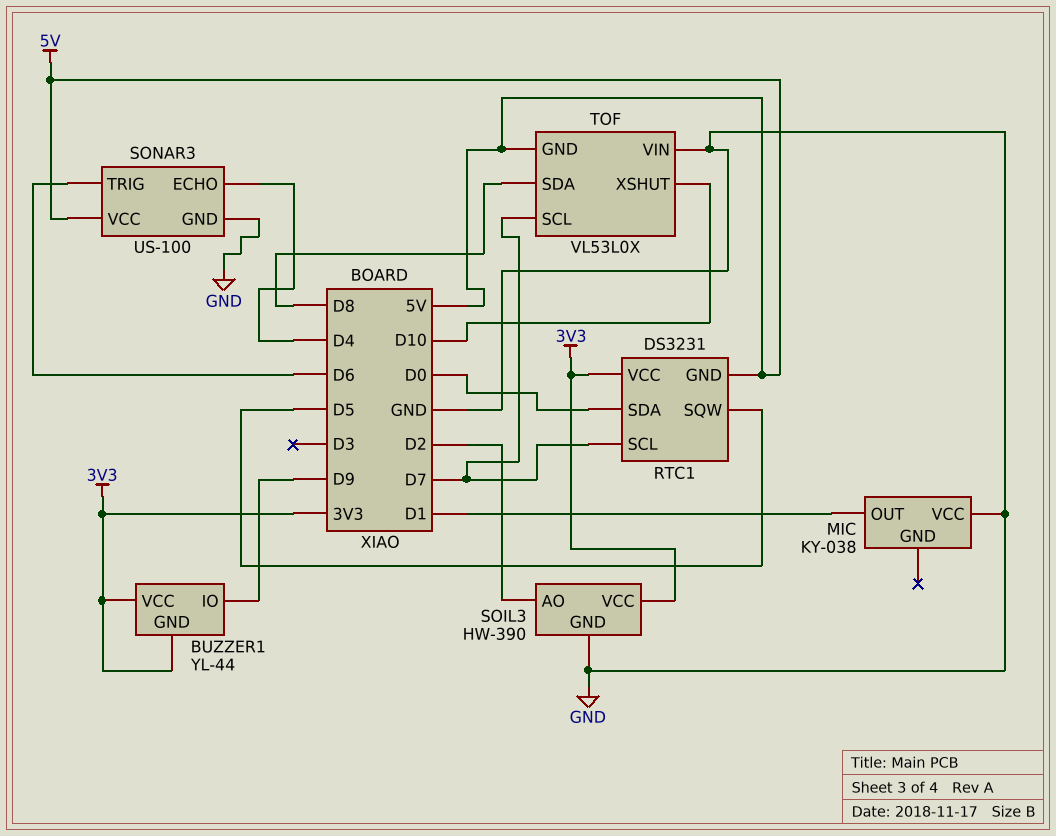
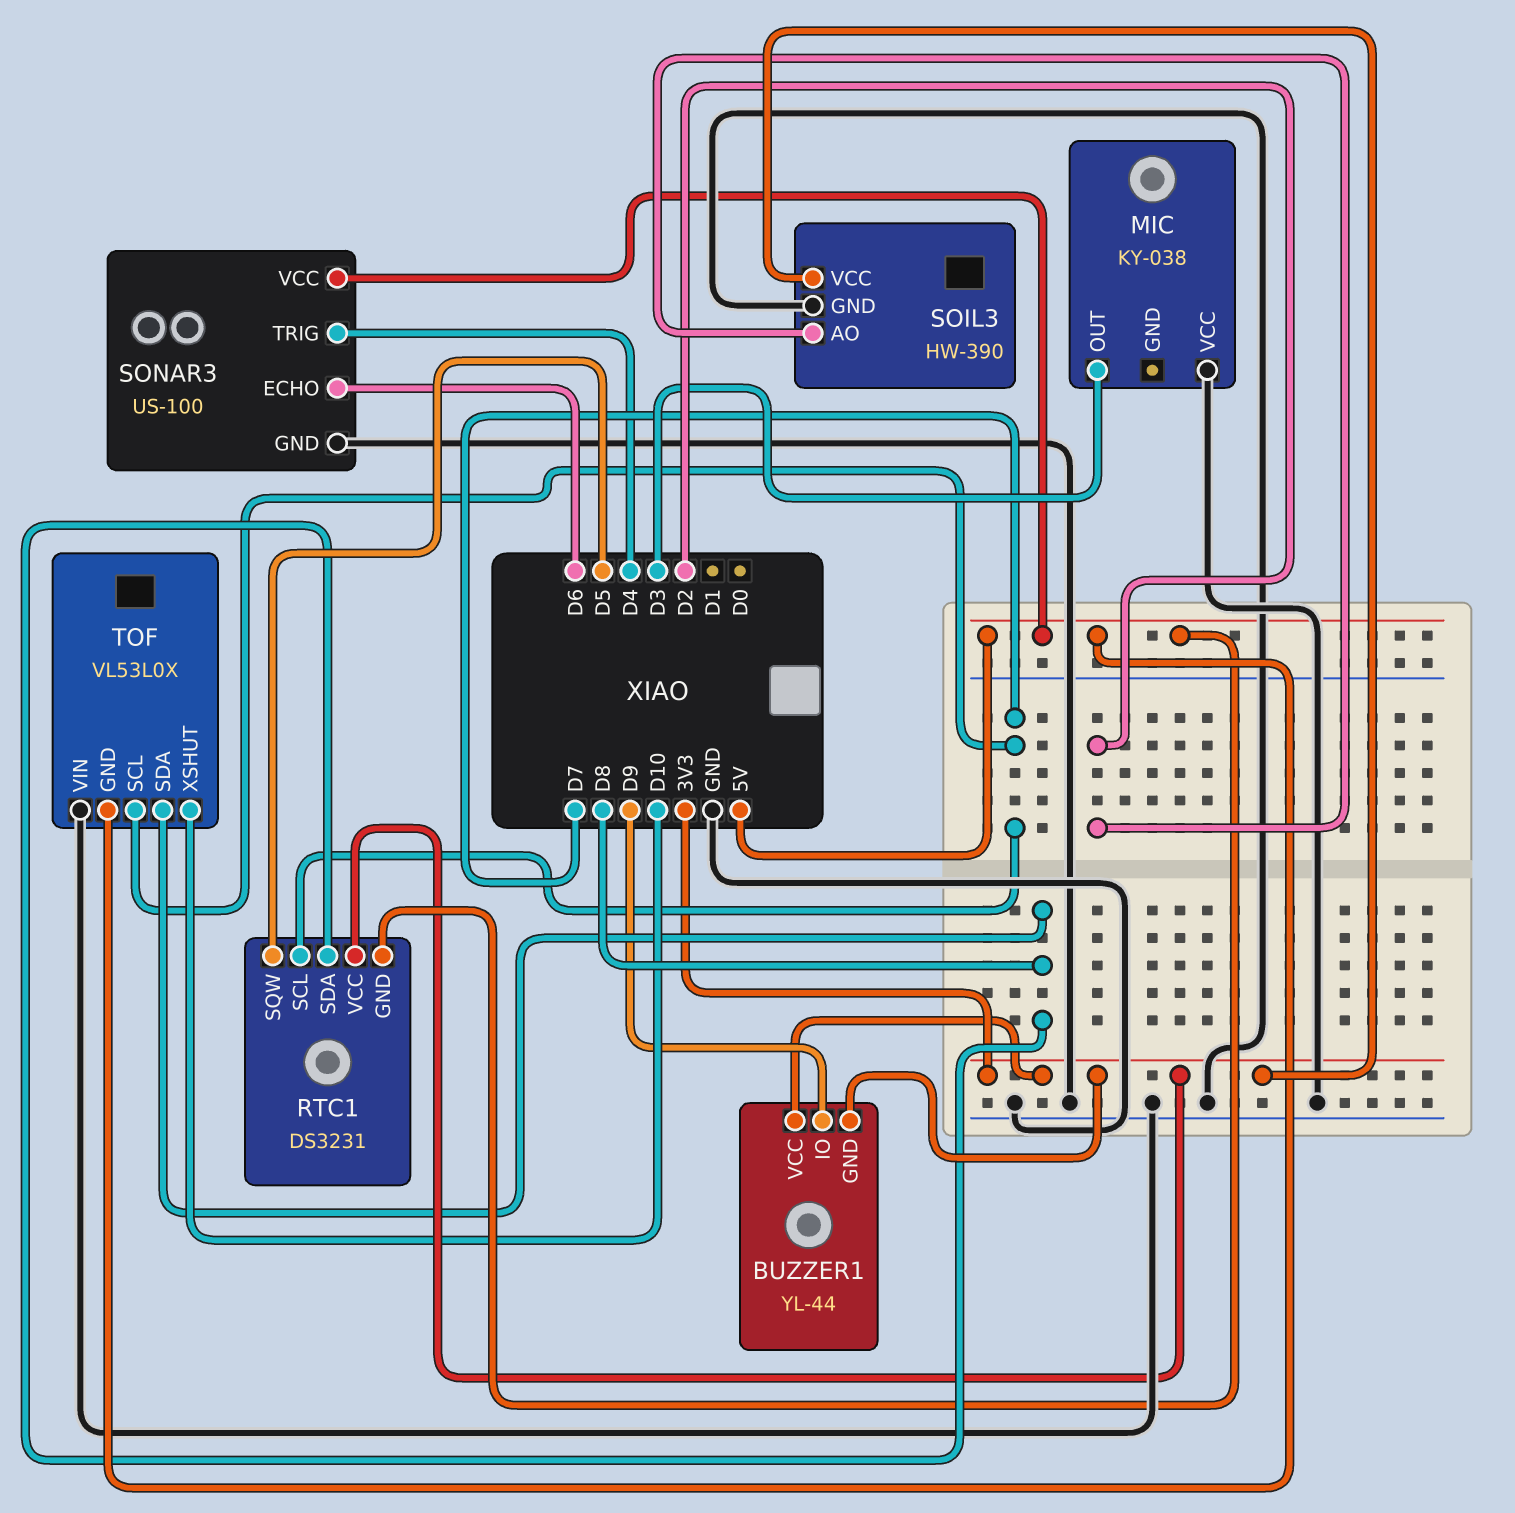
MIC pin OUT: D1 -> D3
RTC1 pin SDA: D0 -> D8
SONAR3 pin ECHO: D4 -> D6
SONAR3 pin TRIG: D6 -> D4

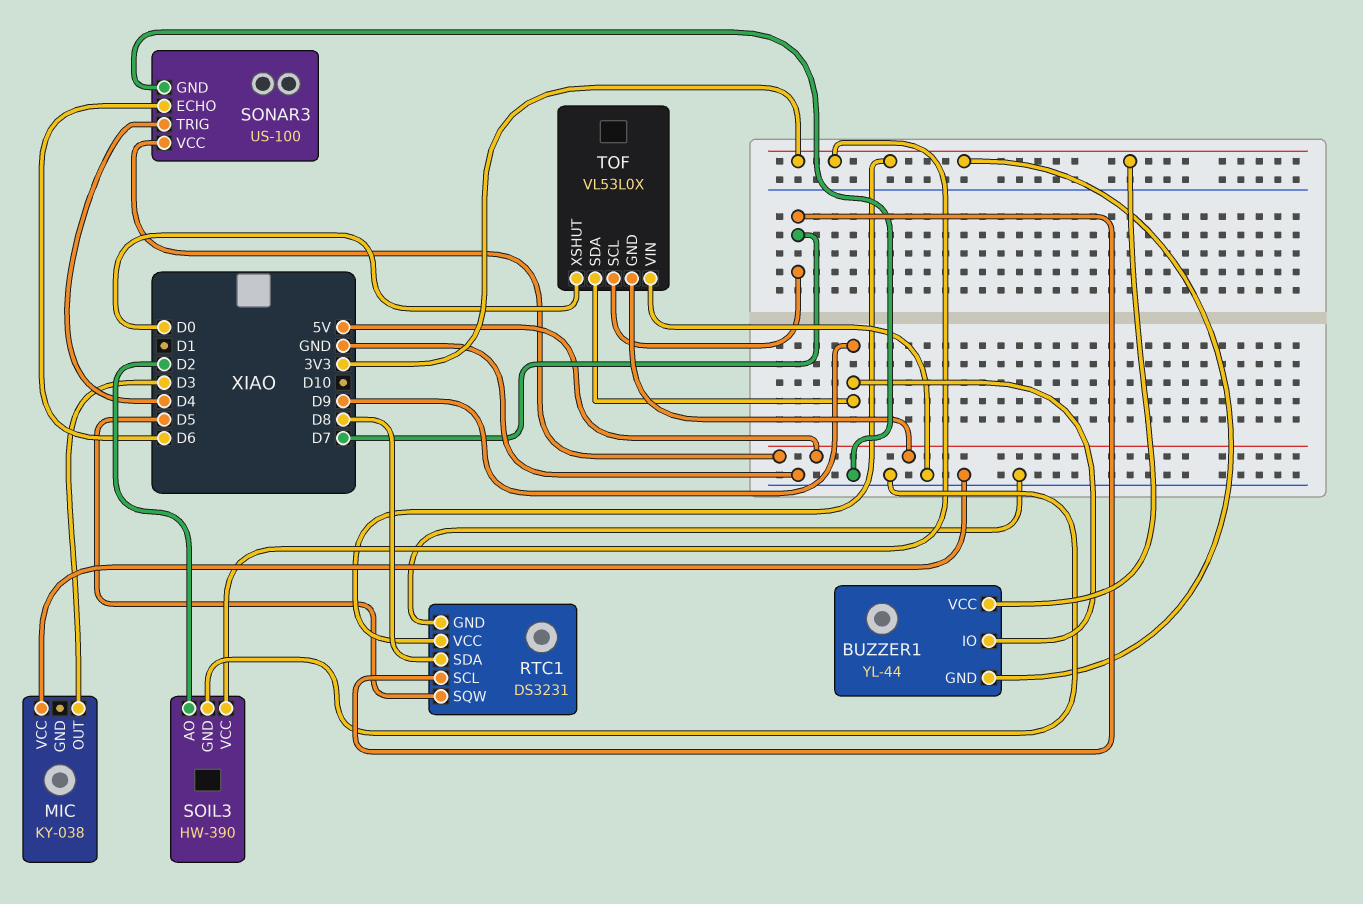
RTC1 pin GND: 5V -> GND
TOF pin SDA: D8 -> D9
TOF pin XSHUT: D10 -> D0

